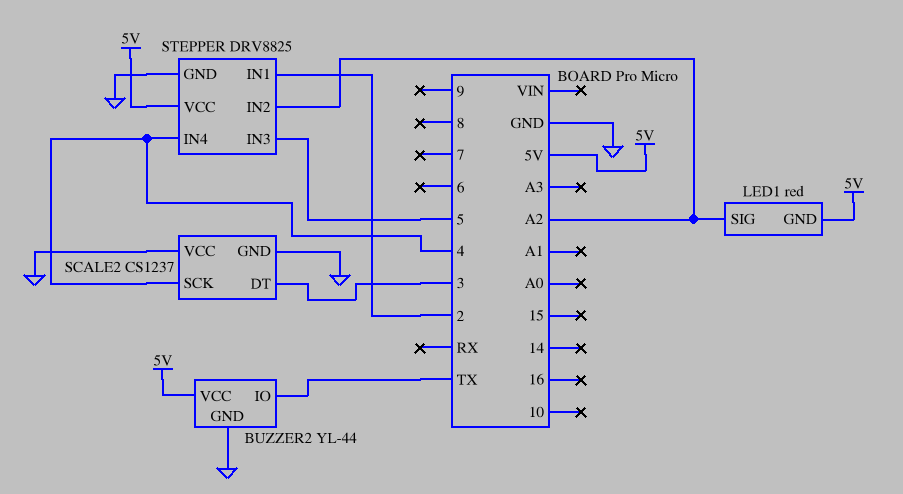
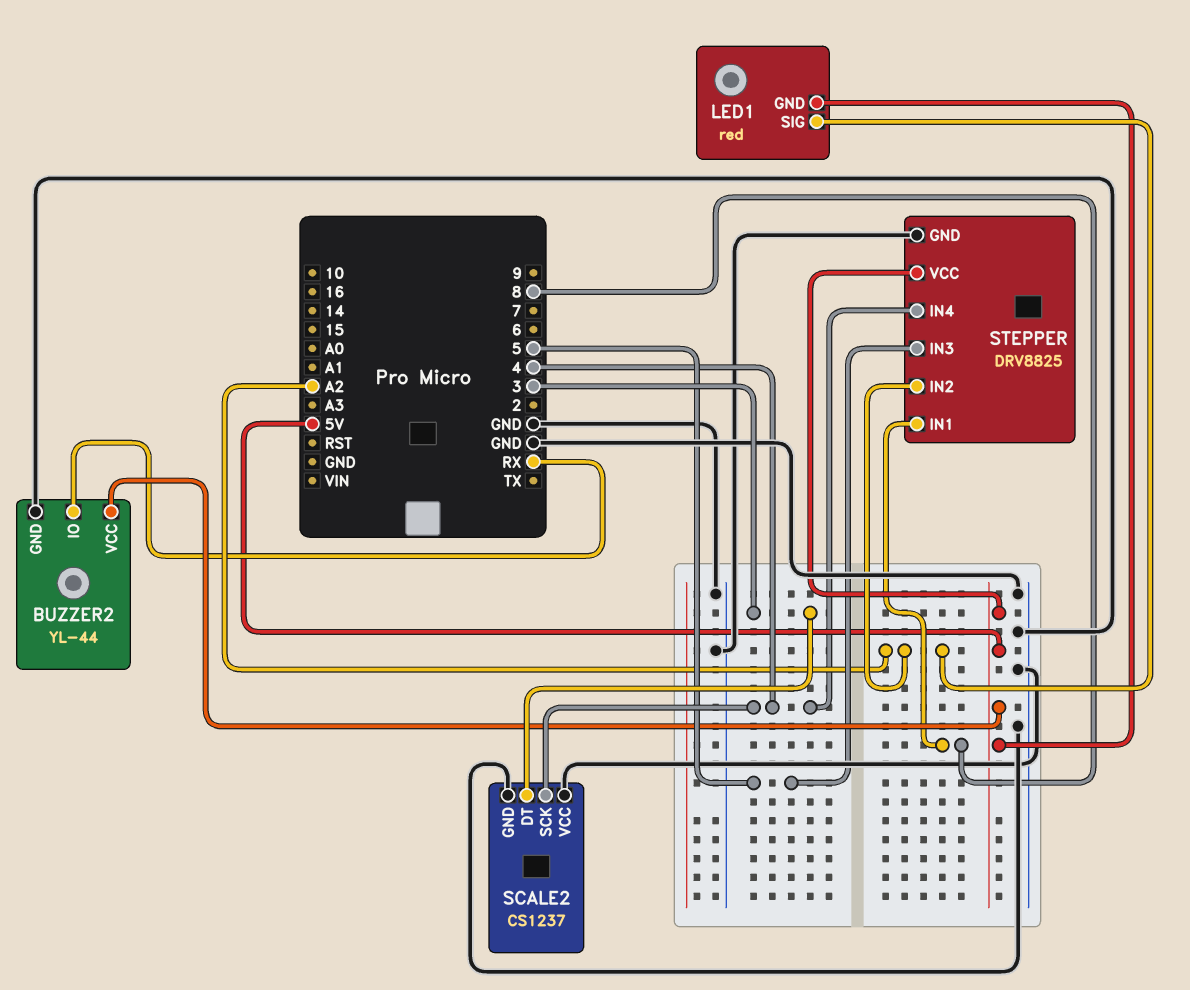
BUZZER2 pin IO: TX -> RX
STEPPER pin IN1: 2 -> 8

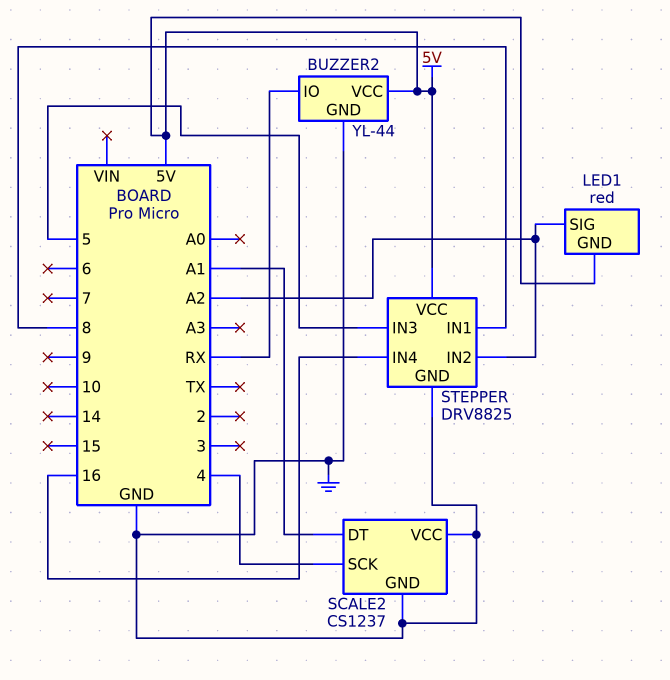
SCALE2 pin DT: 3 -> A1
STEPPER pin IN4: 4 -> 16

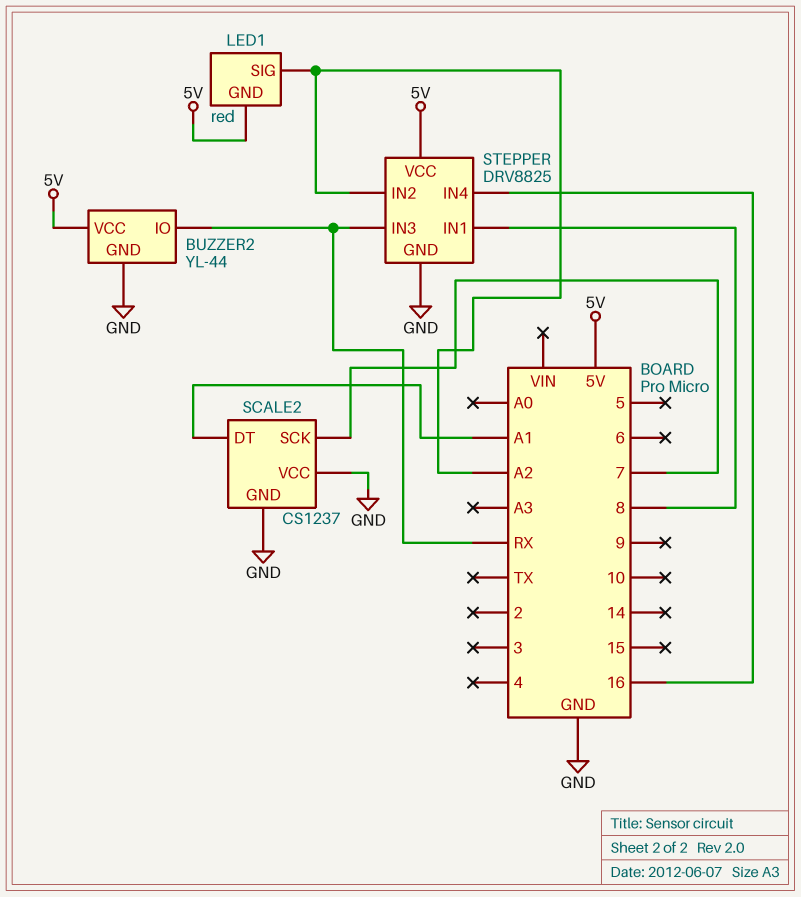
SCALE2 pin SCK: 4 -> 7
STEPPER pin IN3: 5 -> RX

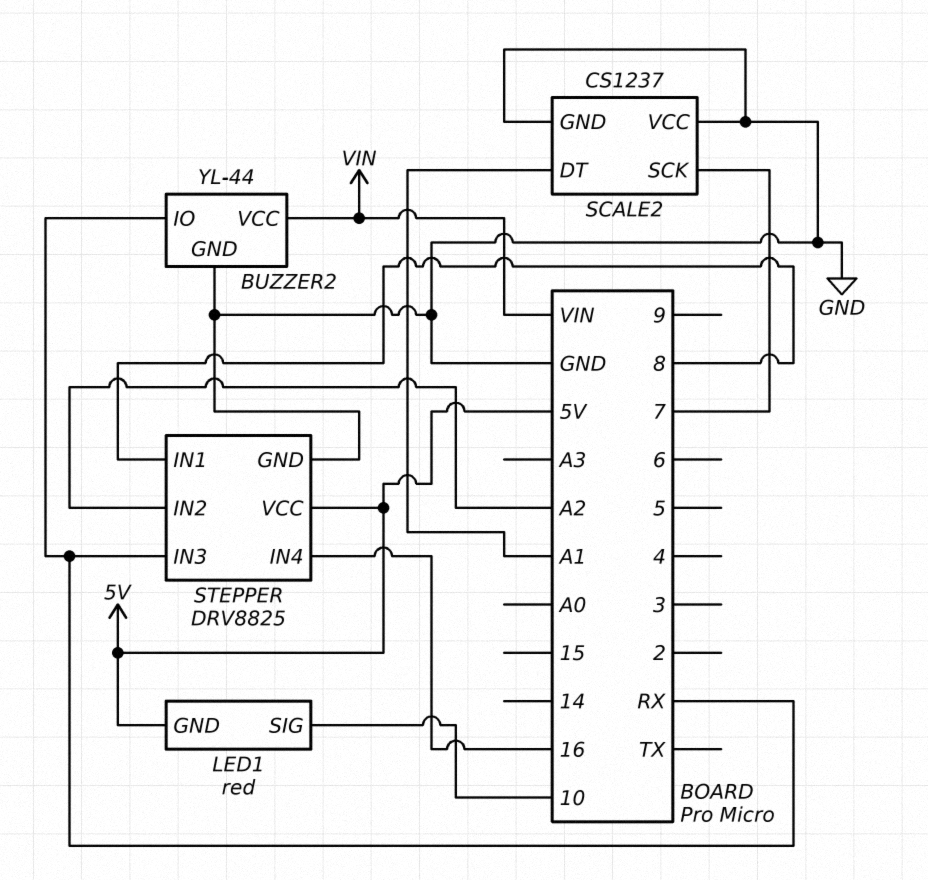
BUZZER2 pin VCC: 5V -> VIN
LED1 pin SIG: A2 -> 10

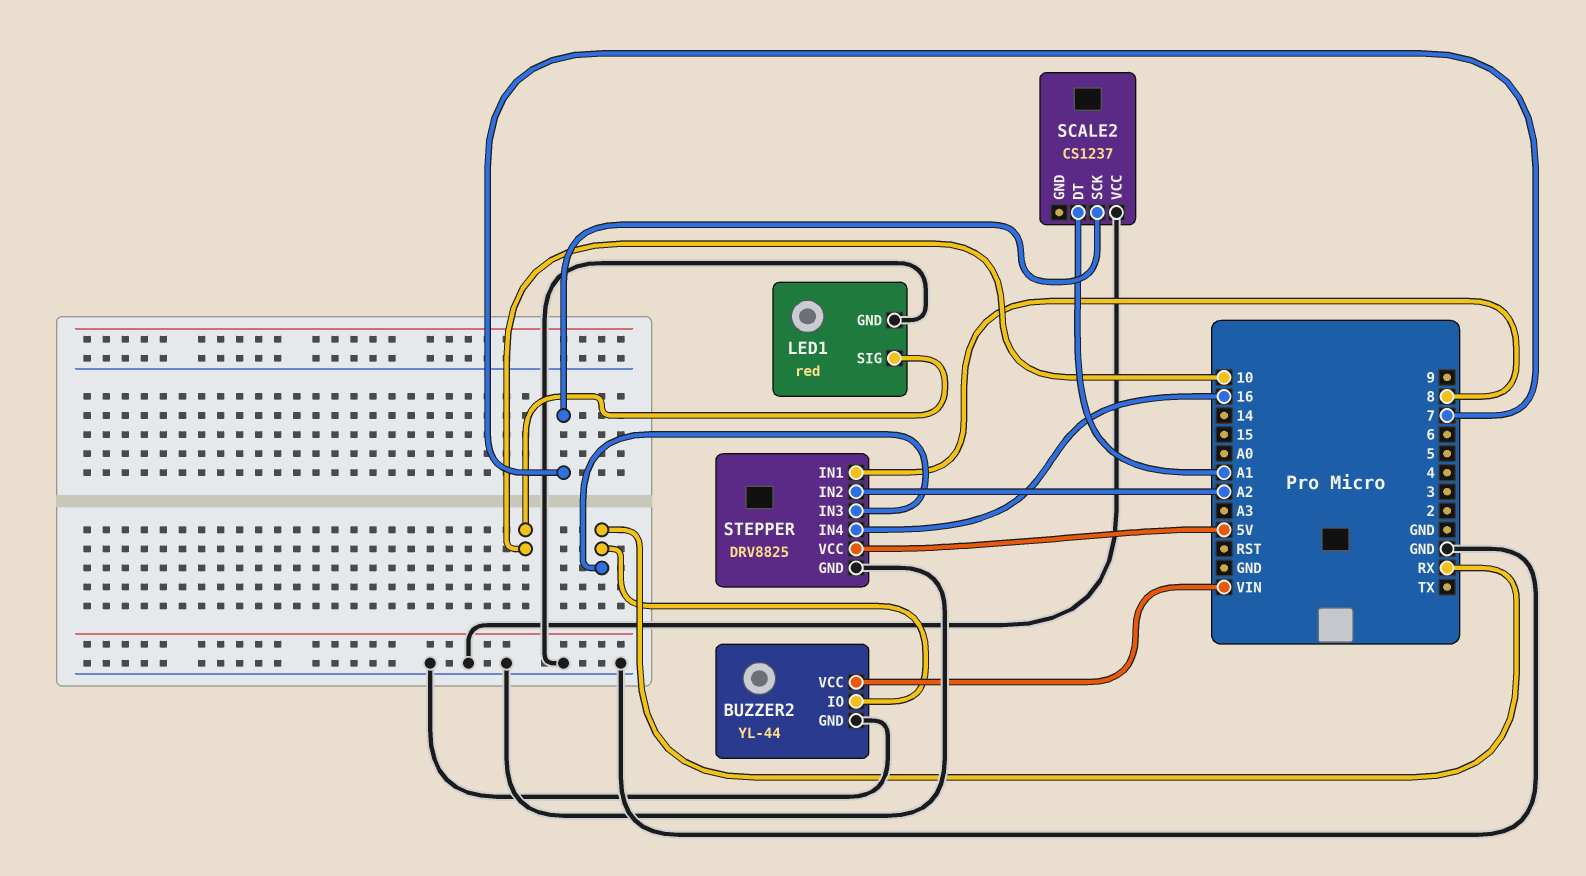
LED1 pin GND: 5V -> GND
SCALE2 pin GND: GND -> none

